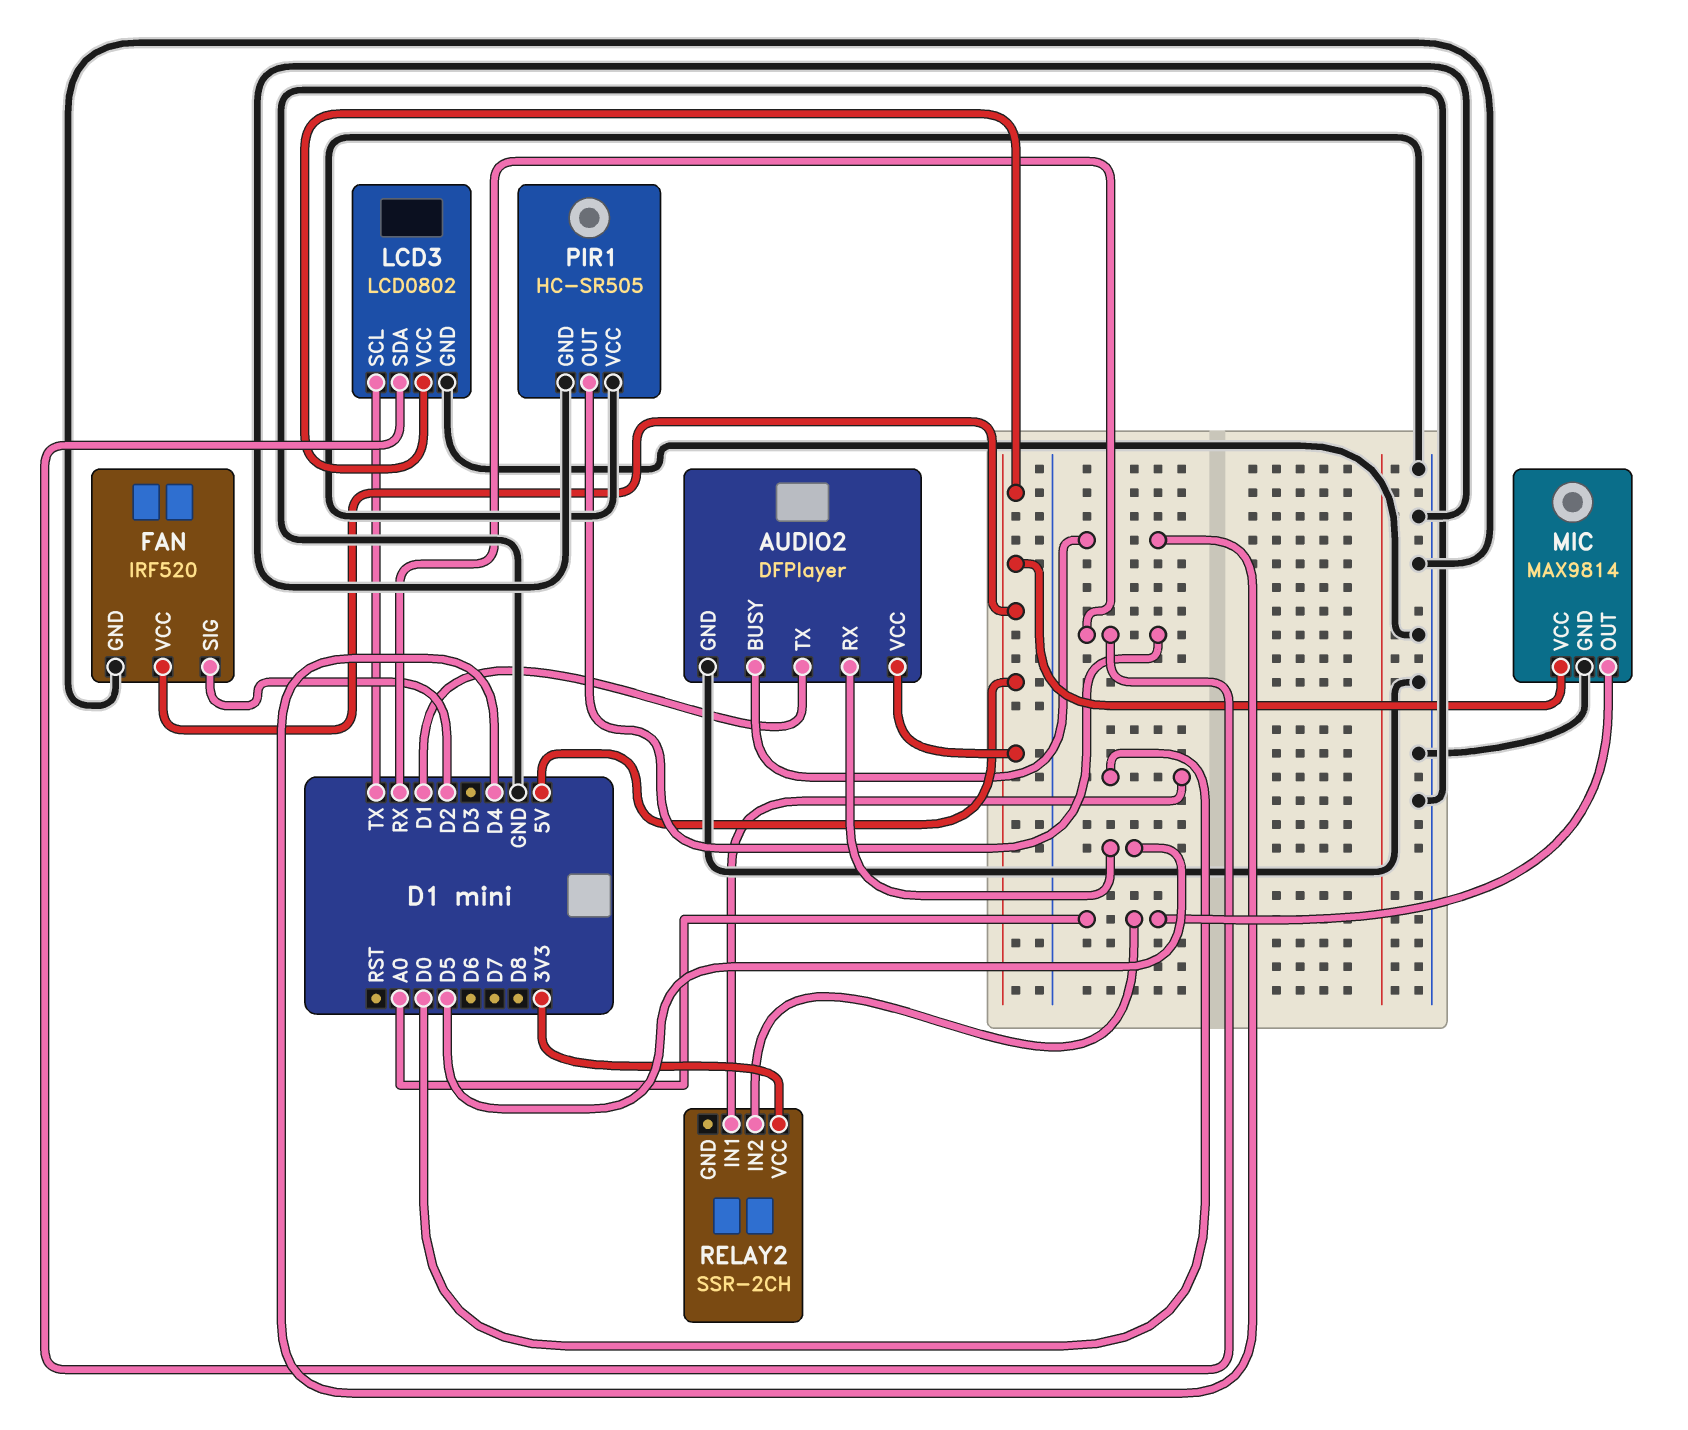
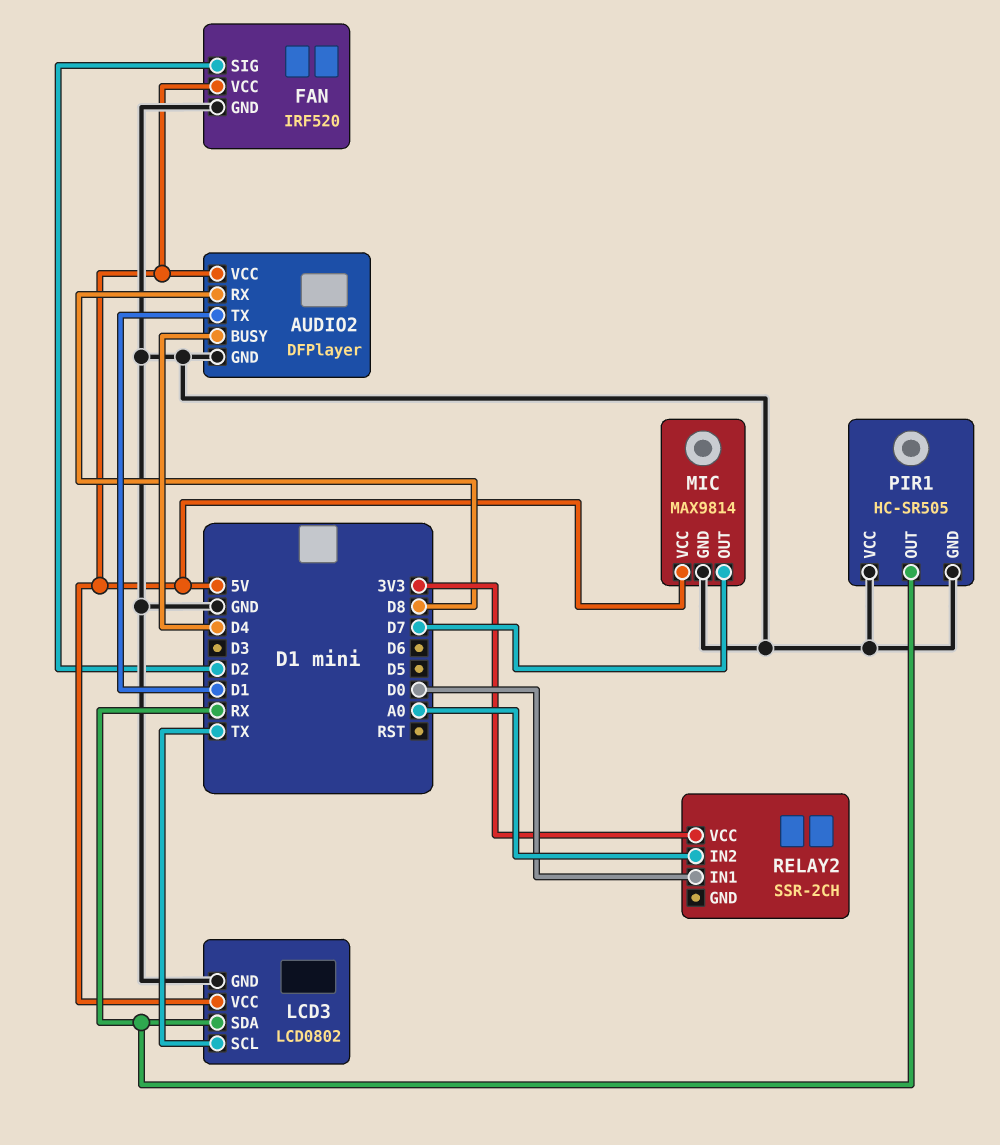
AUDIO2 pin RX: D5 -> D8
MIC pin OUT: A0 -> D7

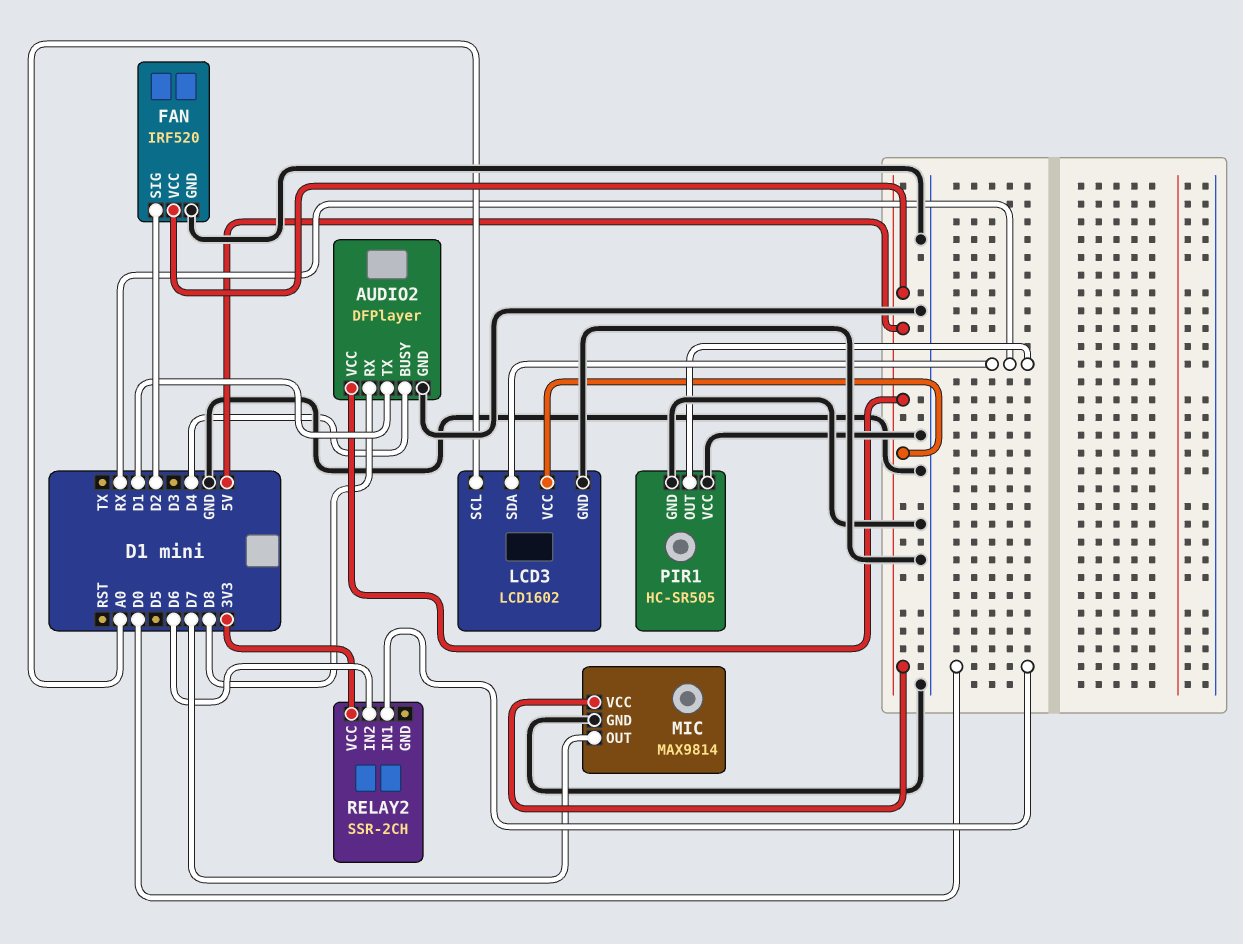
LCD3: LCD0802 -> LCD1602
LCD3 pin SCL: TX -> A0
RELAY2 pin IN2: A0 -> D6

